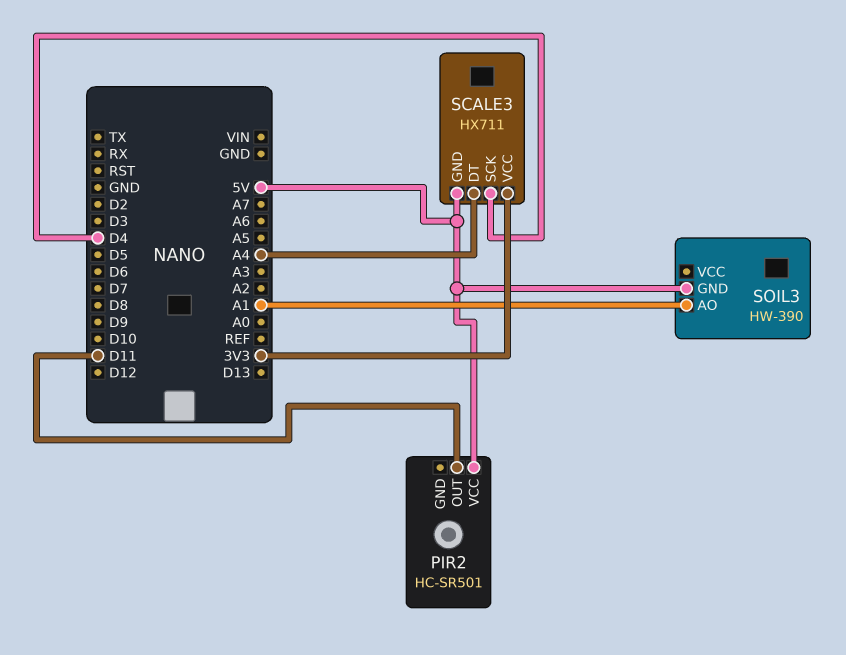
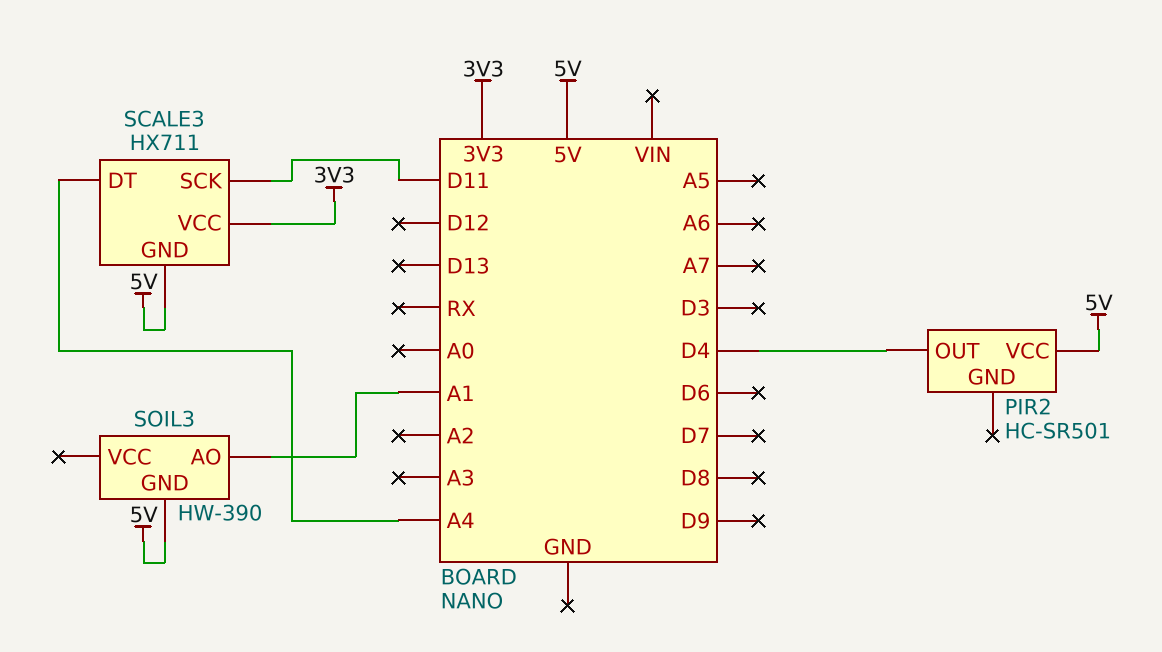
PIR2 pin OUT: D11 -> D4
SCALE3 pin SCK: D4 -> D11

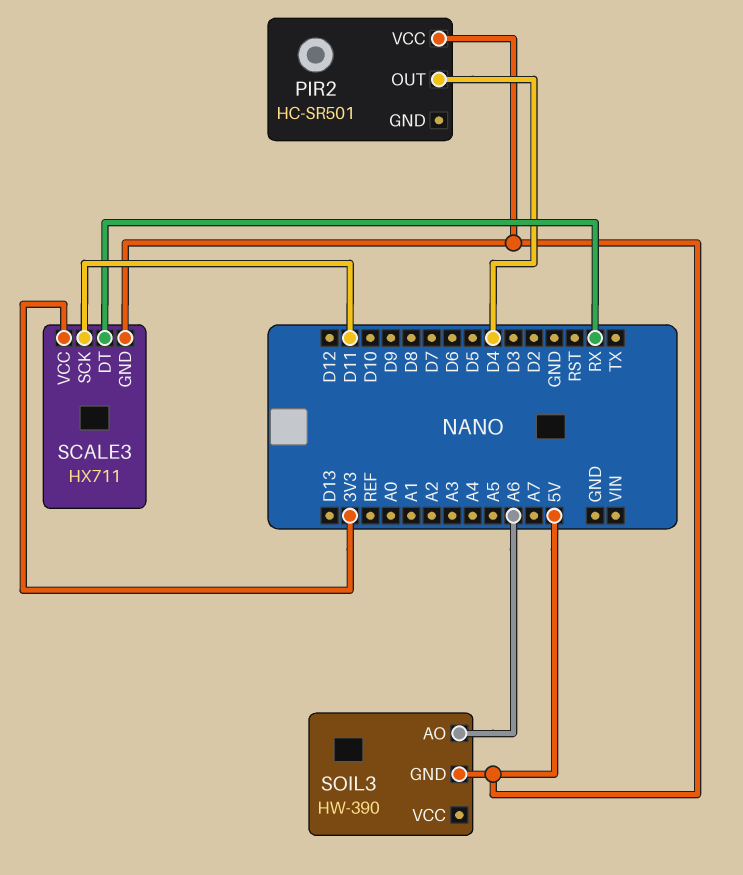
SCALE3 pin DT: A4 -> RX
SOIL3 pin AO: A1 -> A6

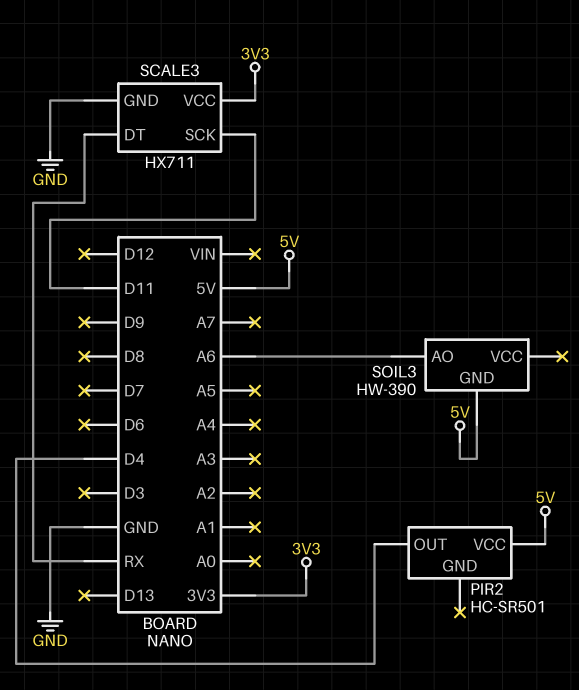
SCALE3 pin GND: 5V -> GND

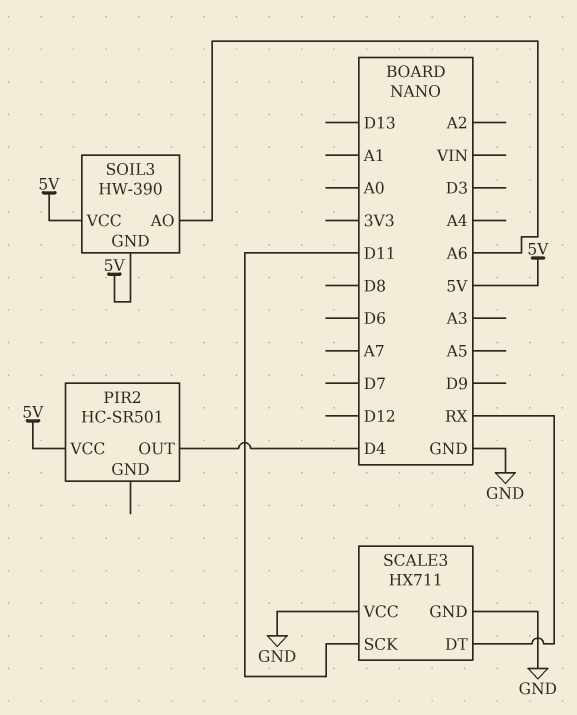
SCALE3 pin VCC: 3V3 -> GND
SOIL3 pin VCC: none -> 5V

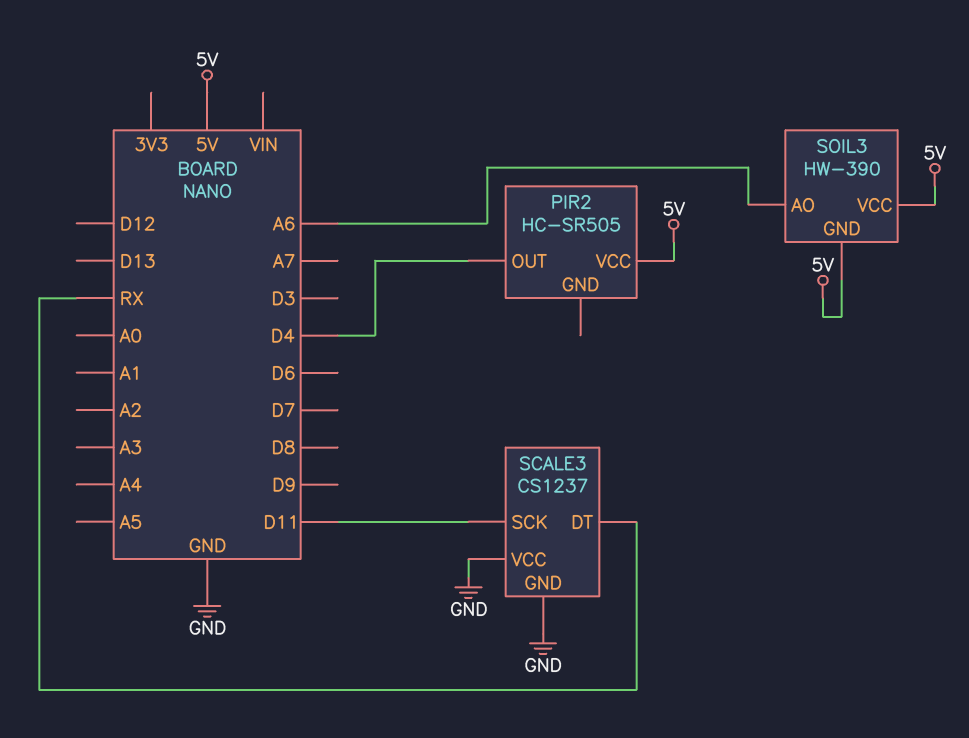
PIR2: HC-SR501 -> HC-SR505
SCALE3: HX711 -> CS1237

